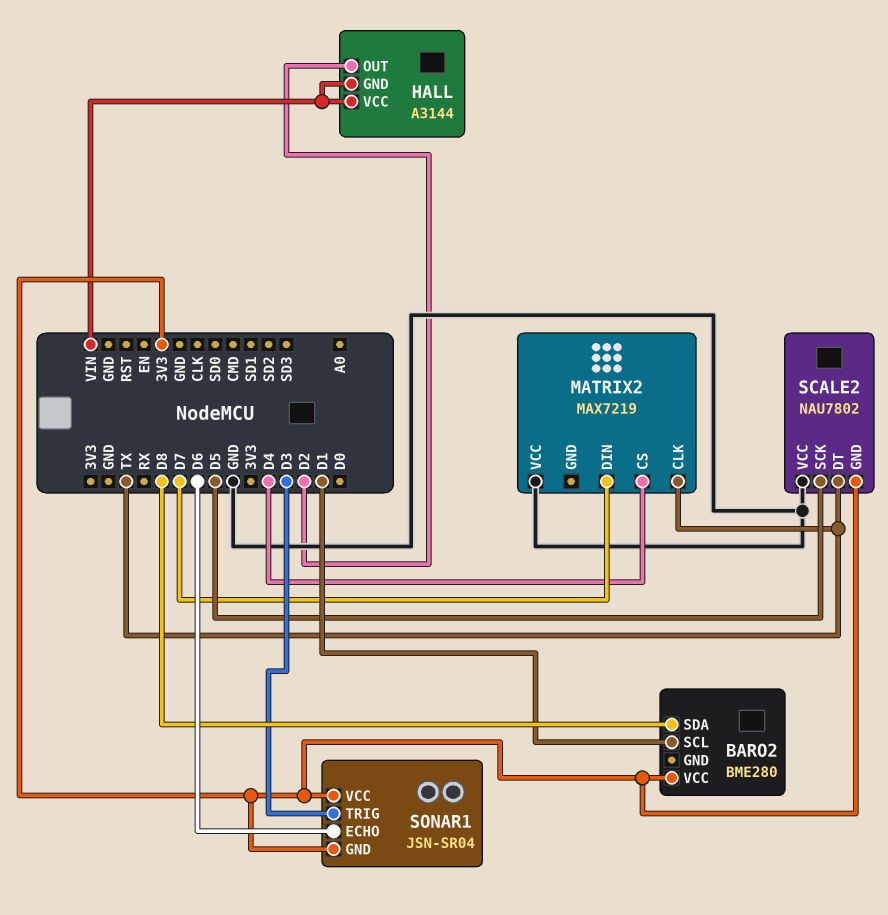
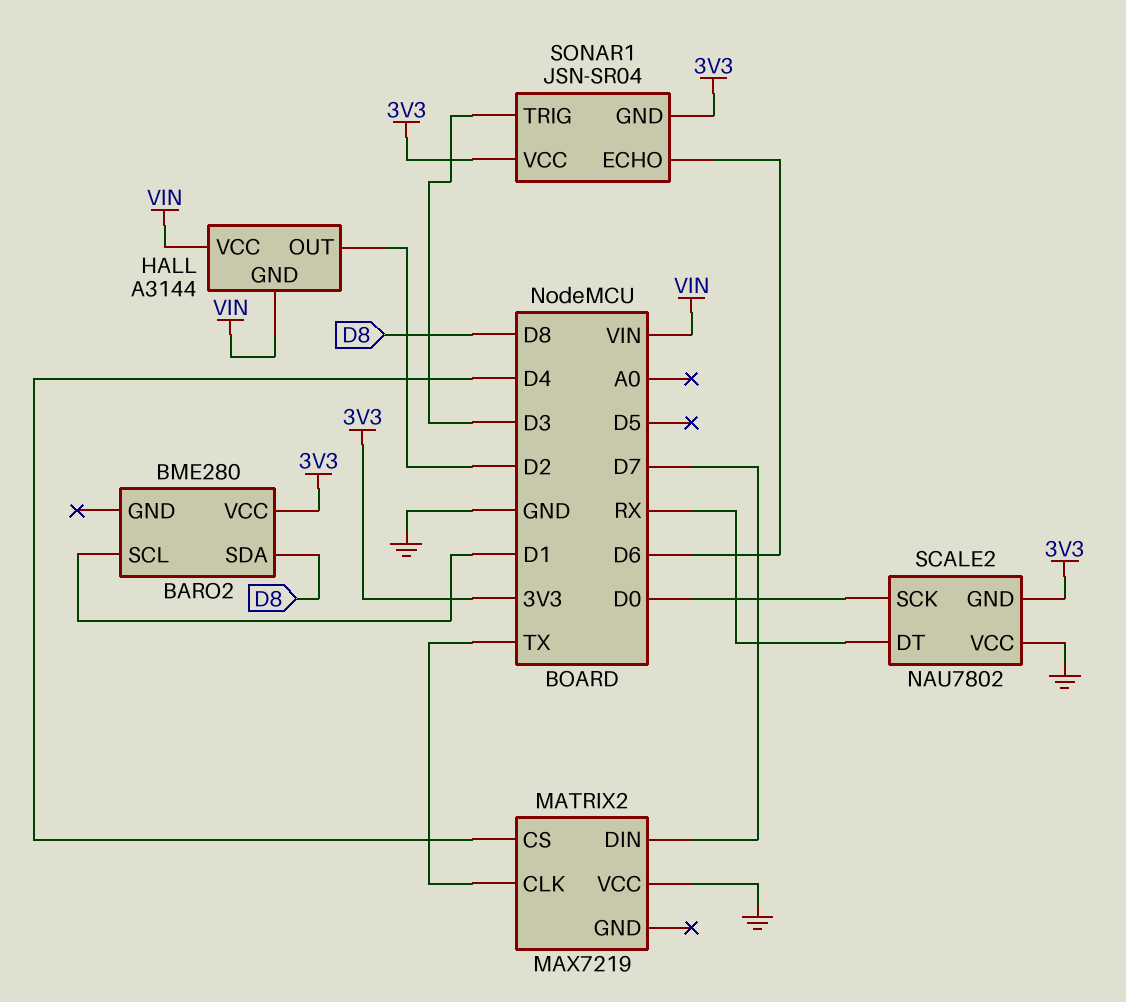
SCALE2 pin DT: TX -> RX
SCALE2 pin SCK: D5 -> D0

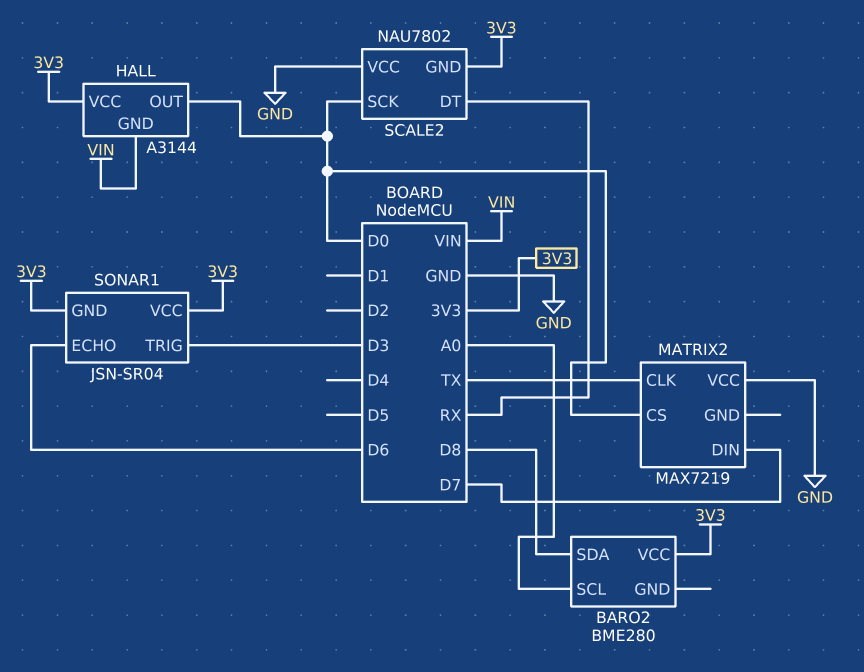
BARO2 pin SCL: D1 -> A0
HALL pin OUT: D2 -> D0
HALL pin VCC: VIN -> 3V3
MATRIX2 pin CS: D4 -> D0

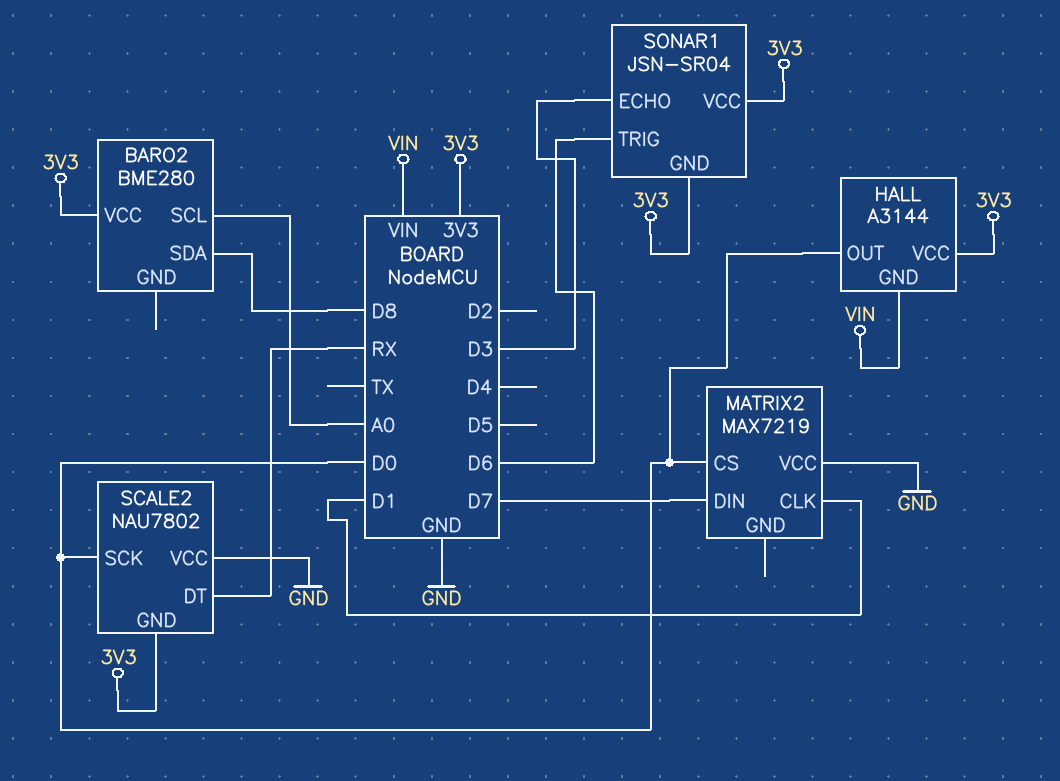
MATRIX2 pin CLK: TX -> D1
SONAR1 pin ECHO: D6 -> D3
SONAR1 pin TRIG: D3 -> D6

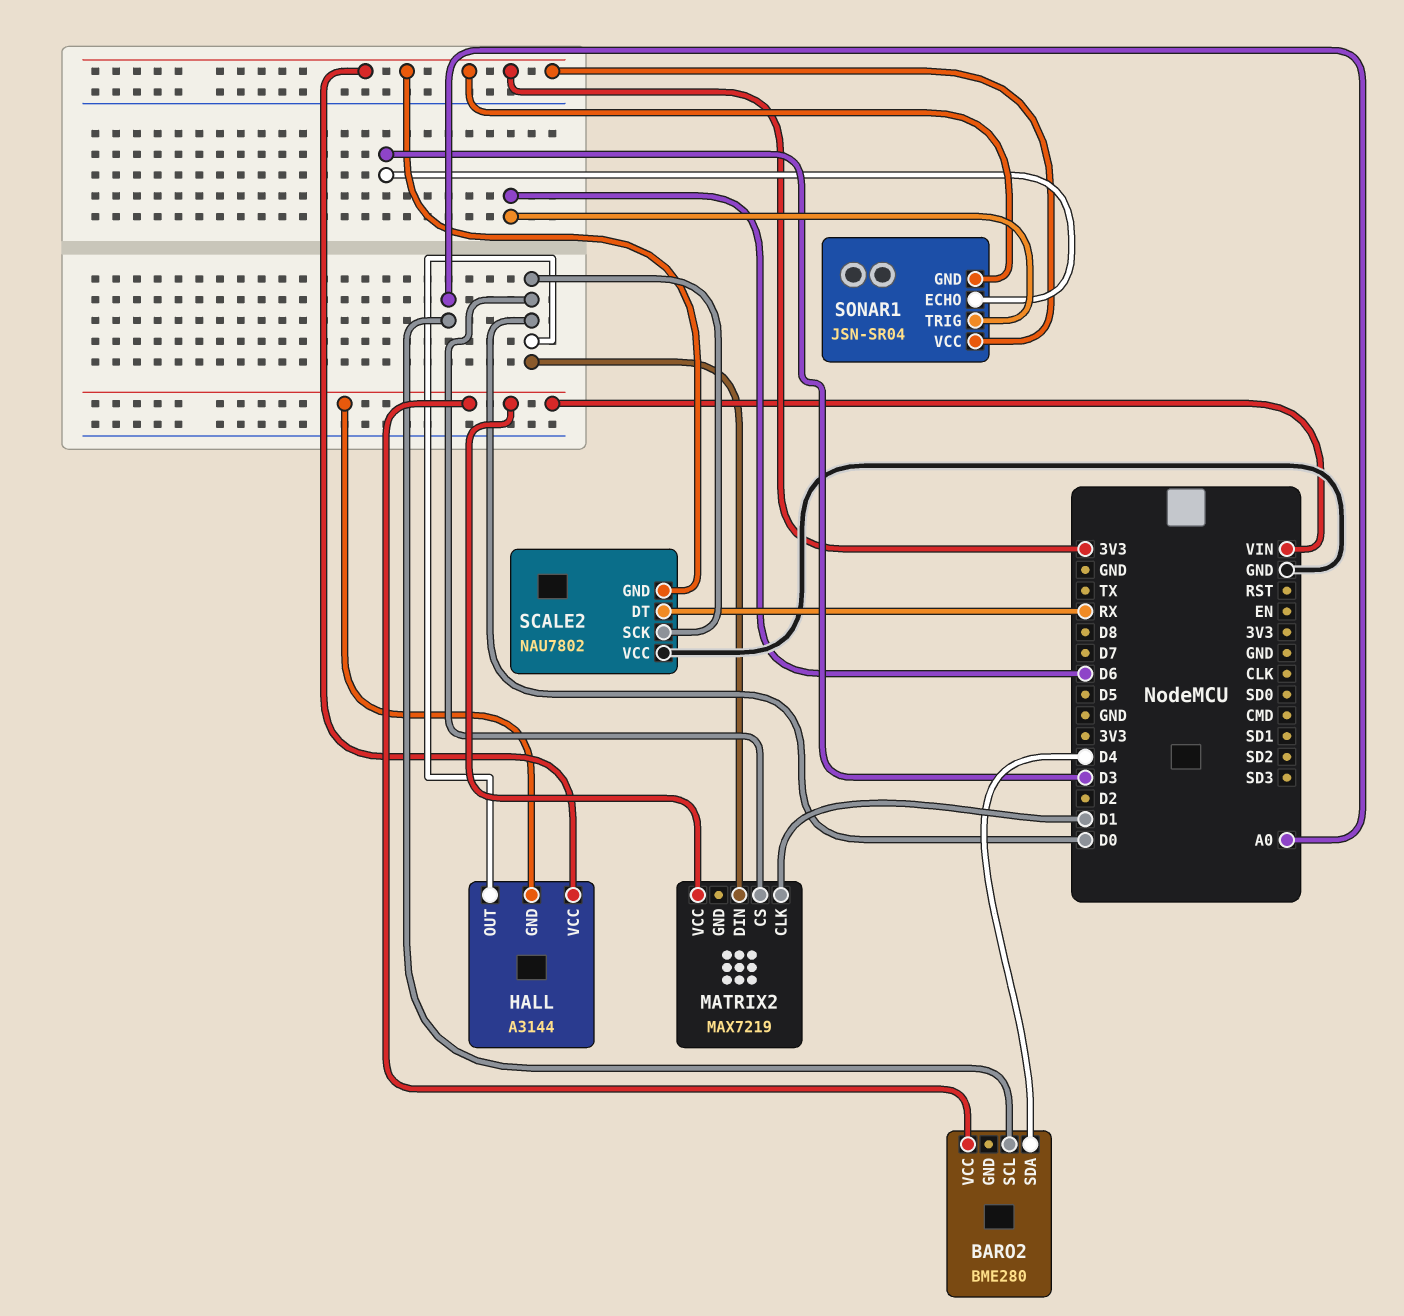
BARO2 pin SDA: D8 -> D4
BARO2 pin VCC: 3V3 -> VIN
MATRIX2 pin DIN: D7 -> D0
MATRIX2 pin VCC: GND -> VIN

